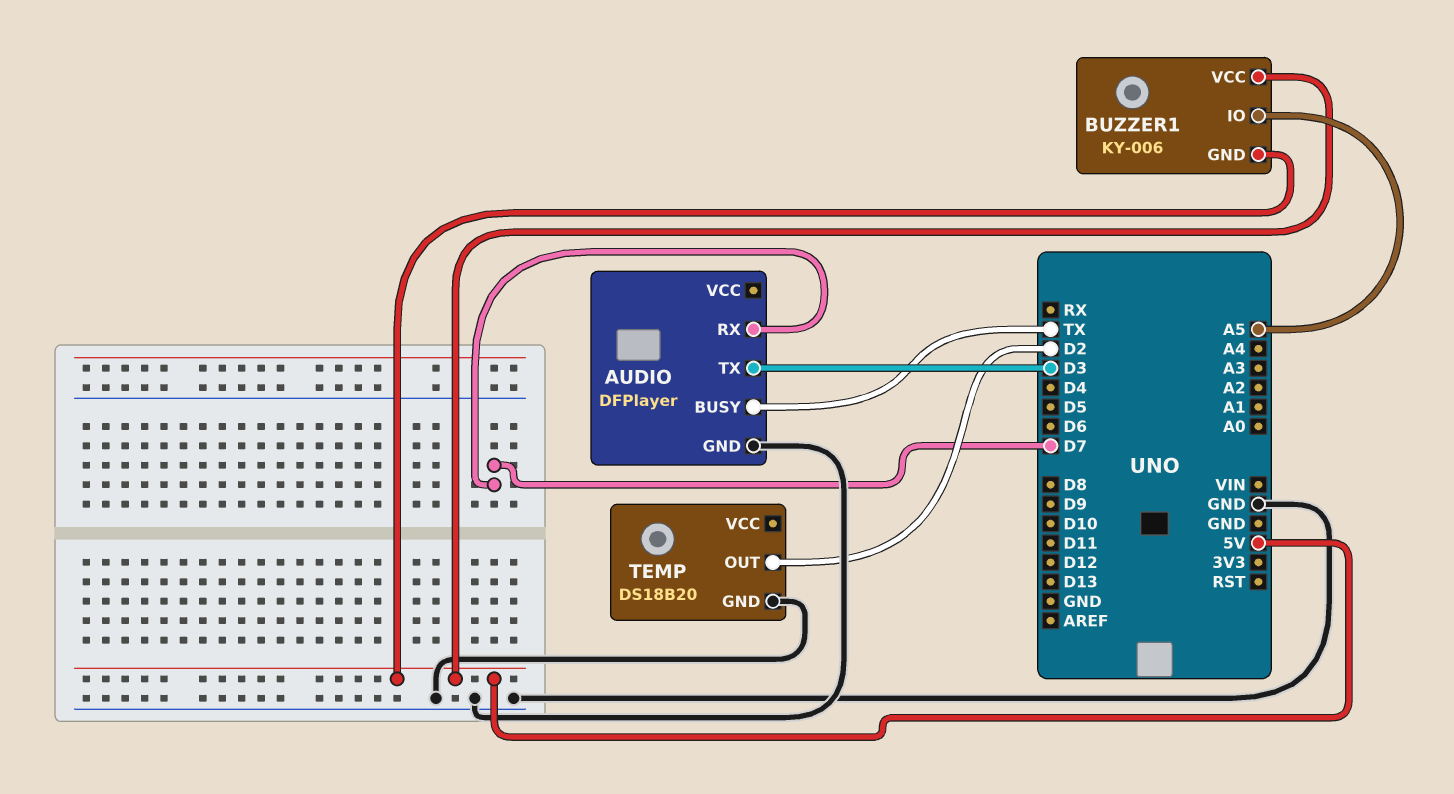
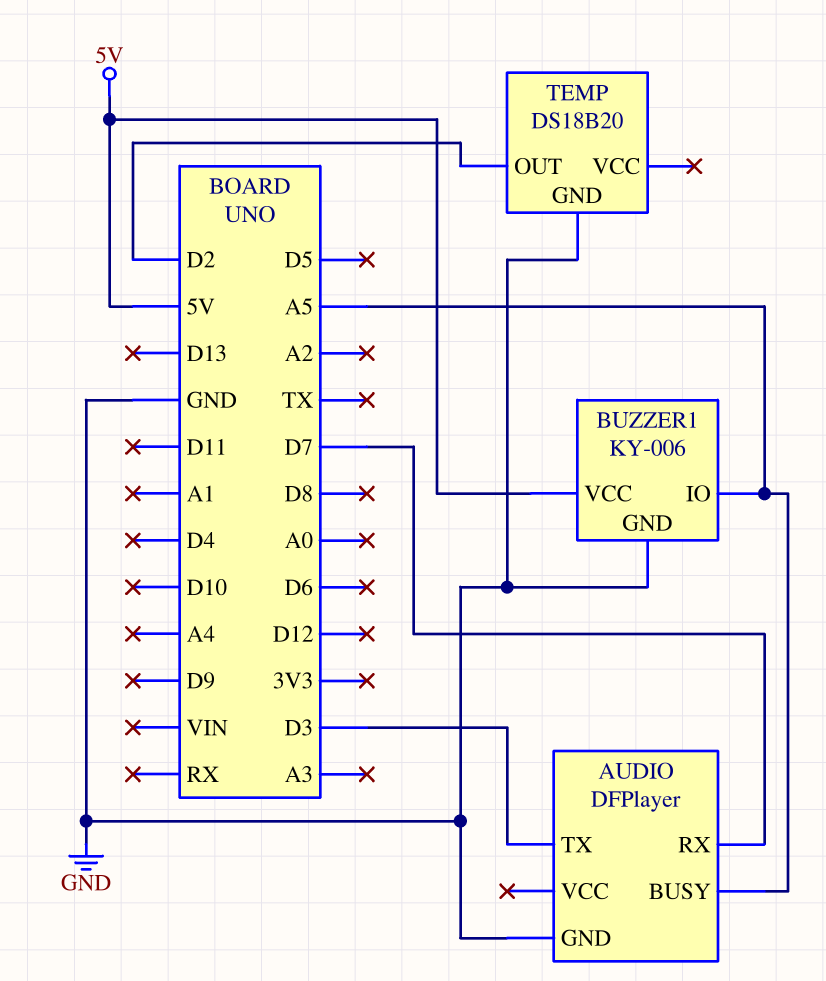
AUDIO pin BUSY: TX -> A5
BUZZER1 pin GND: 5V -> GND

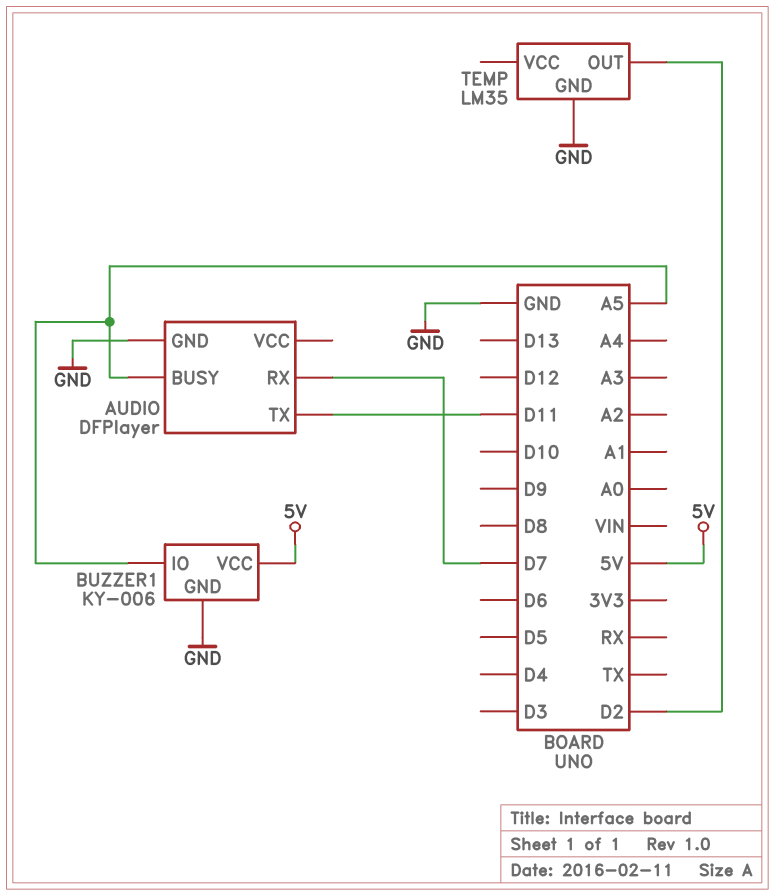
AUDIO pin TX: D3 -> D11
TEMP: DS18B20 -> LM35

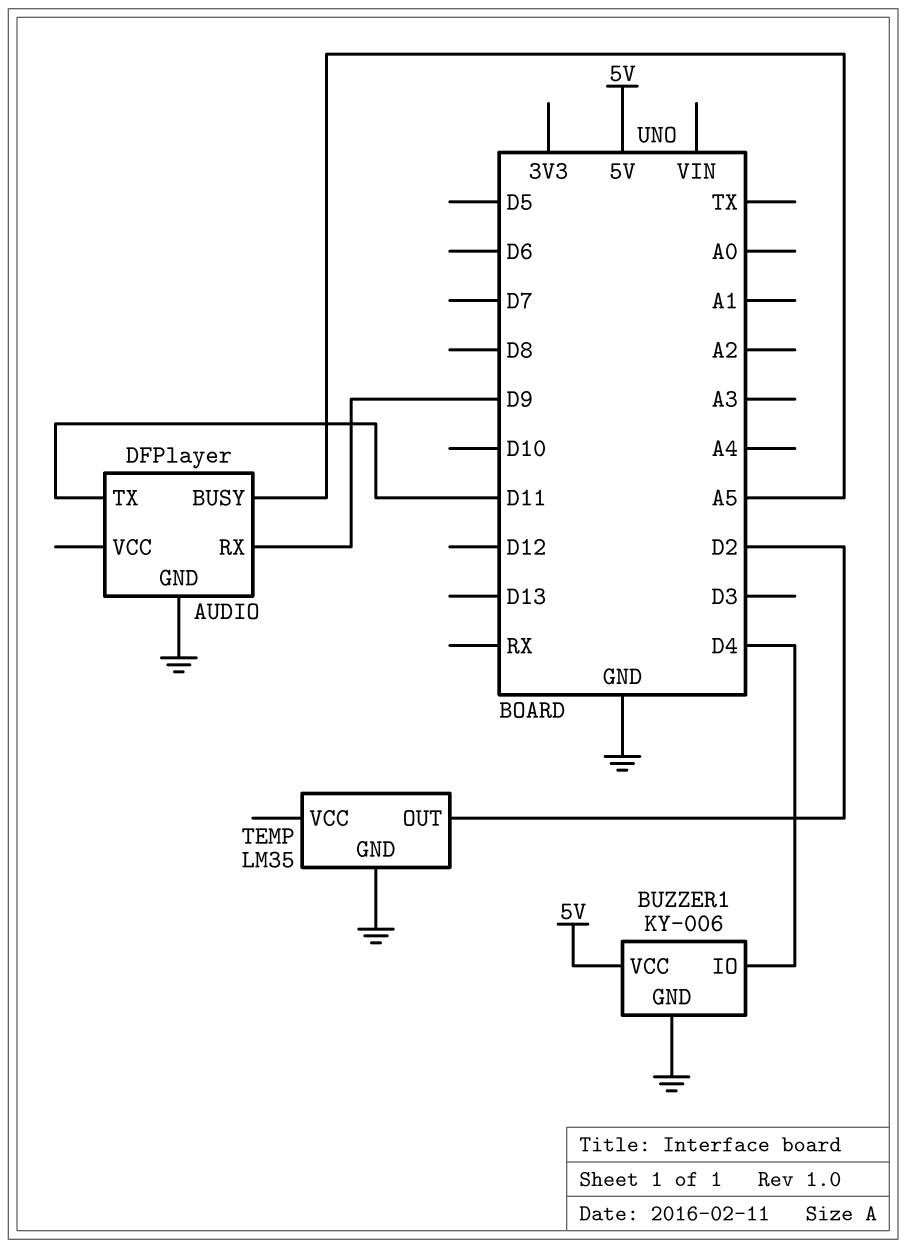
AUDIO pin RX: D7 -> D9
BUZZER1 pin IO: A5 -> D4

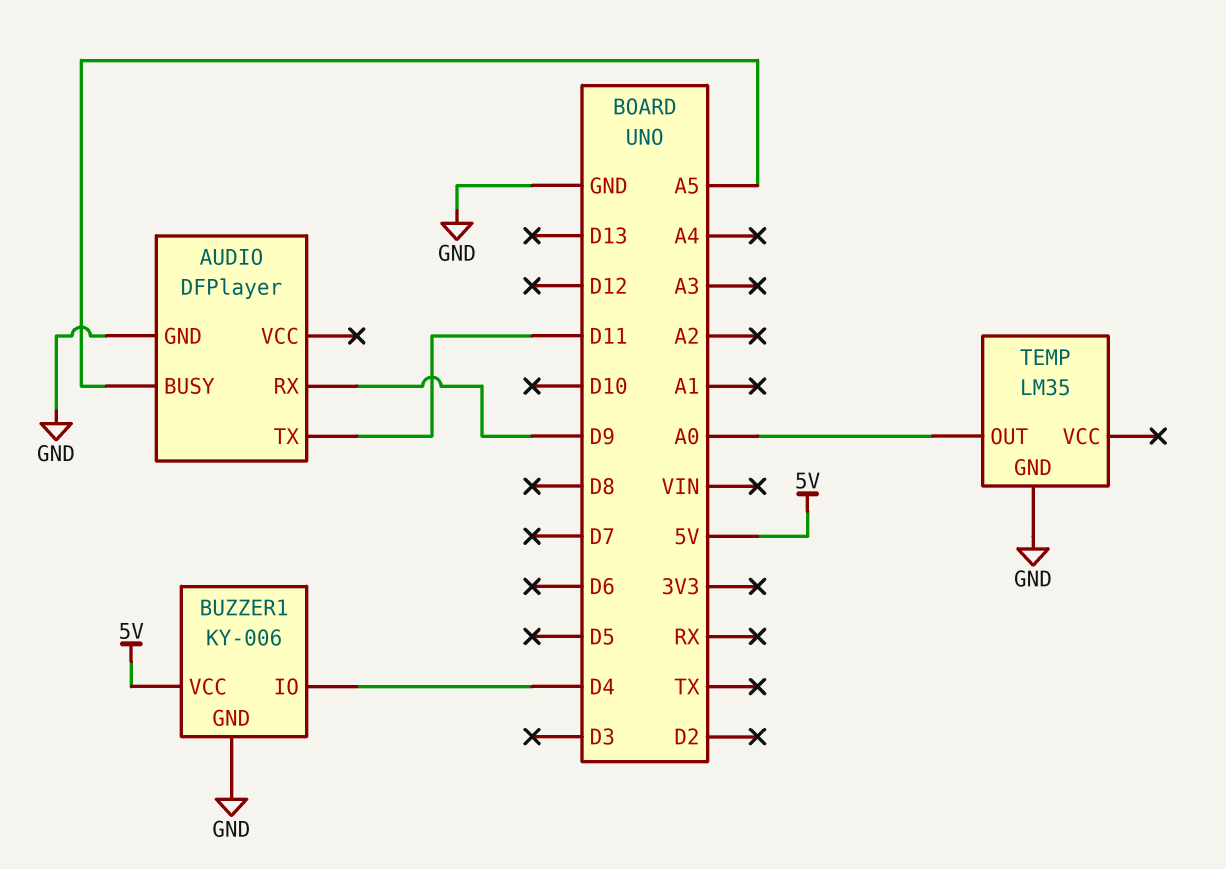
TEMP pin OUT: D2 -> A0

